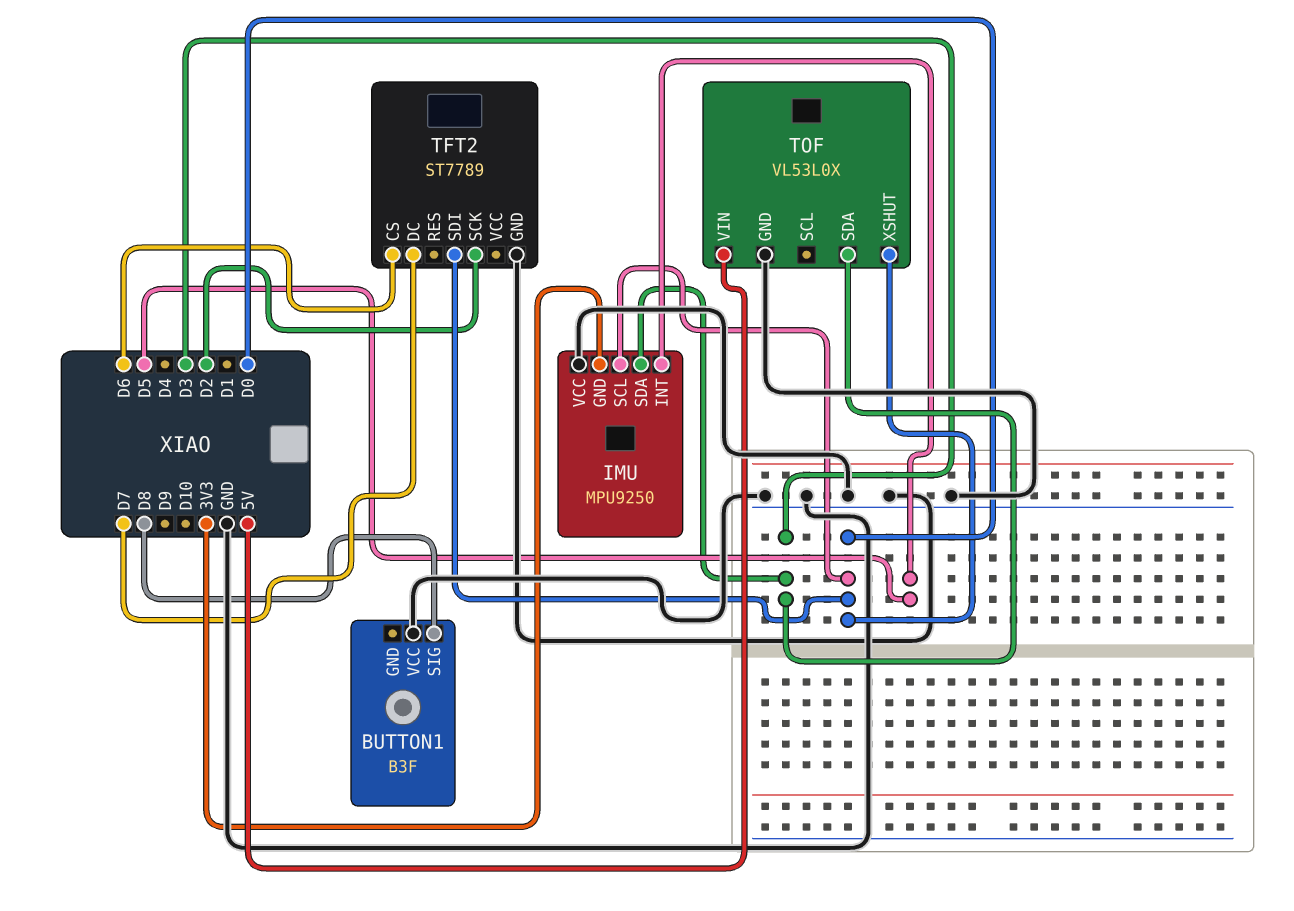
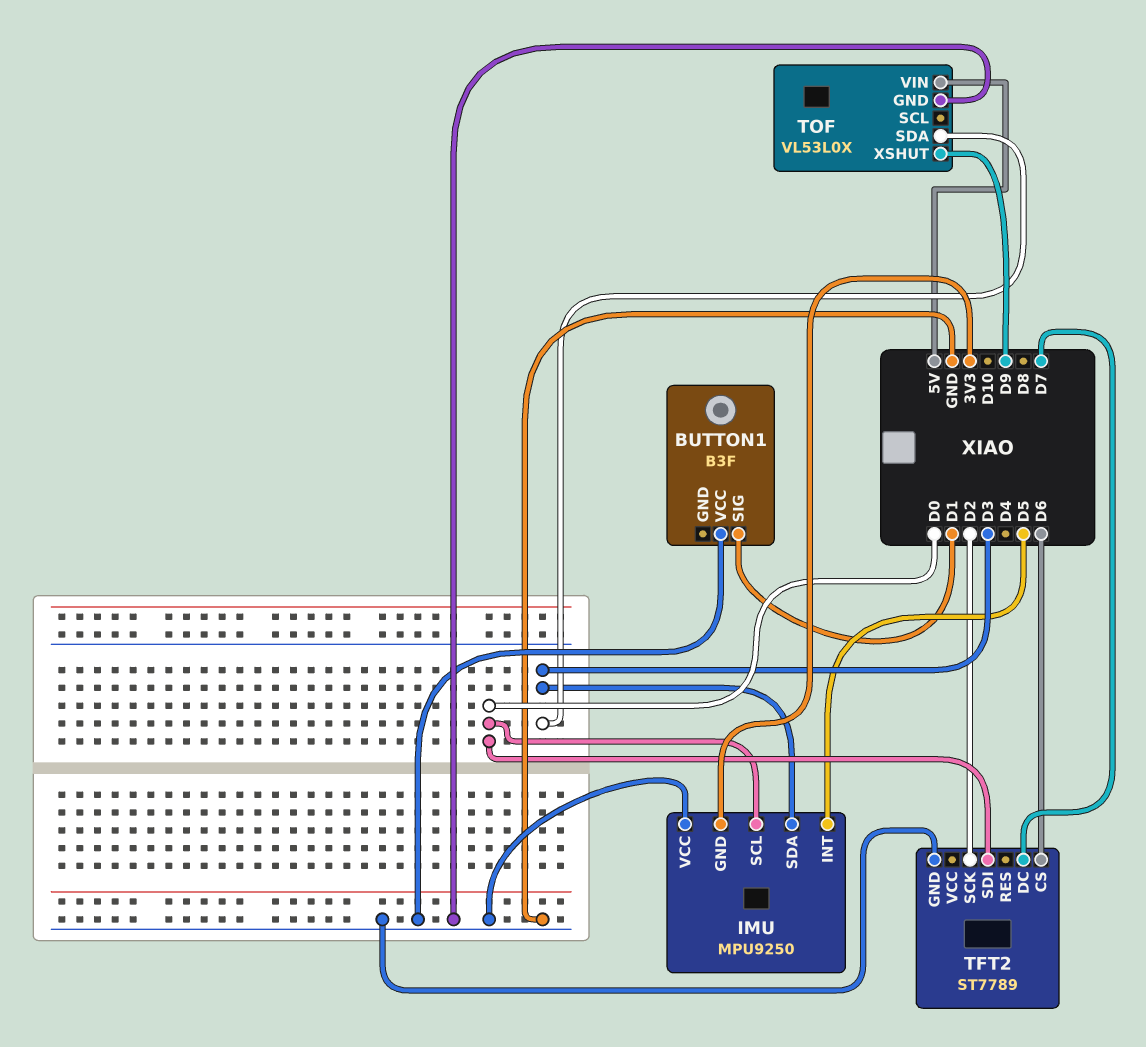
BUTTON1 pin SIG: D8 -> D1
TOF pin XSHUT: D0 -> D9

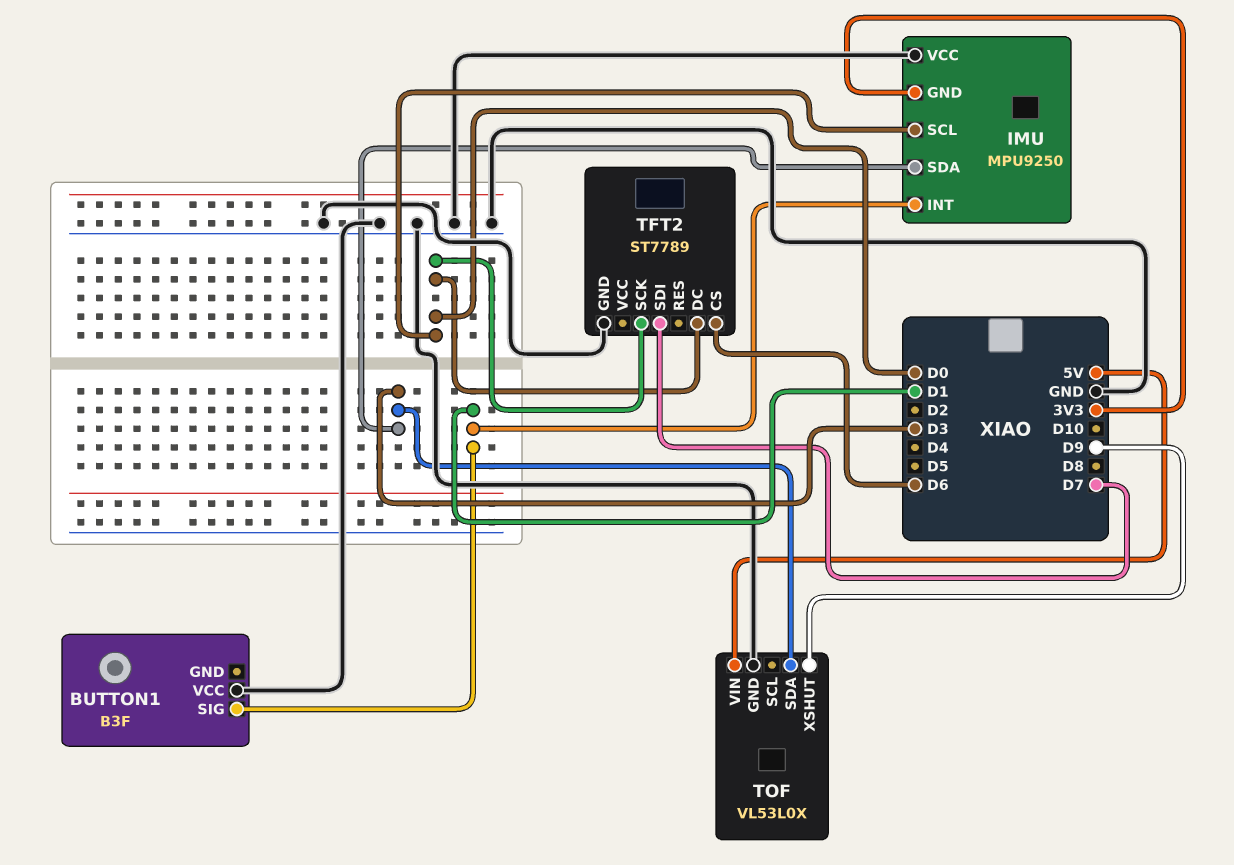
IMU pin INT: D5 -> D1
TFT2 pin DC: D7 -> D0
TFT2 pin SCK: D2 -> D0
TFT2 pin SDI: D0 -> D7

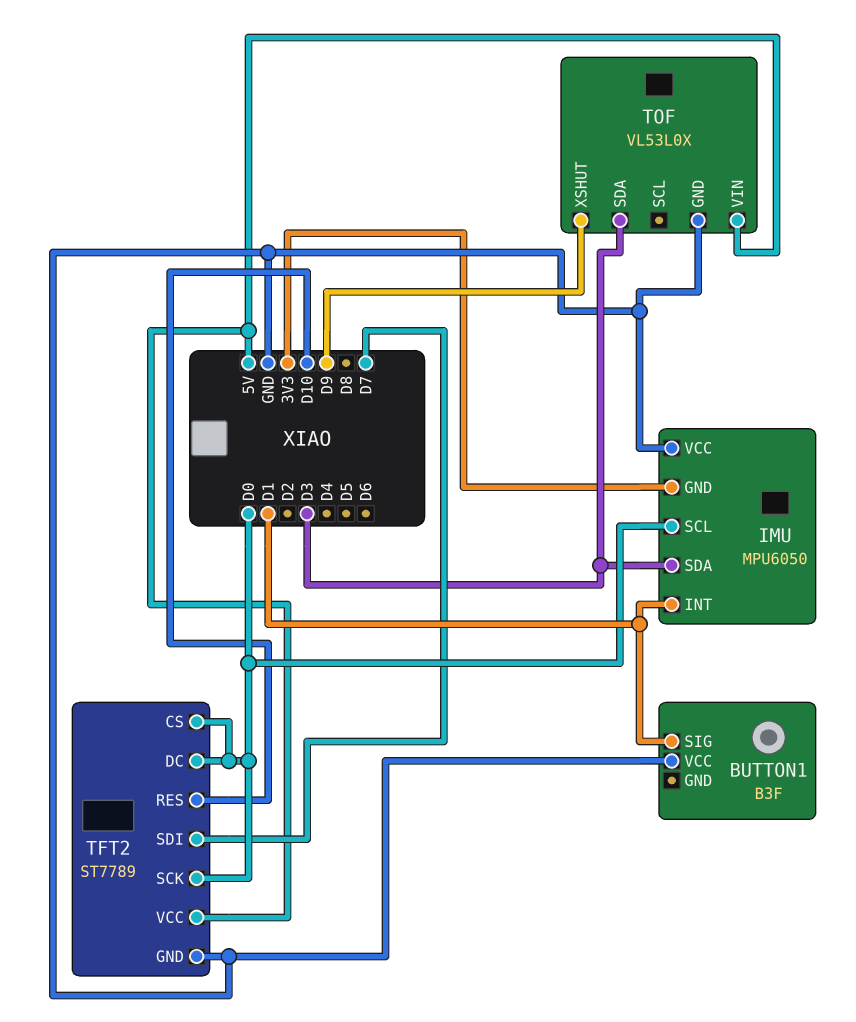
IMU: MPU9250 -> MPU6050
TFT2 pin CS: D6 -> D0
TFT2 pin RES: none -> D10
TFT2 pin VCC: none -> 5V

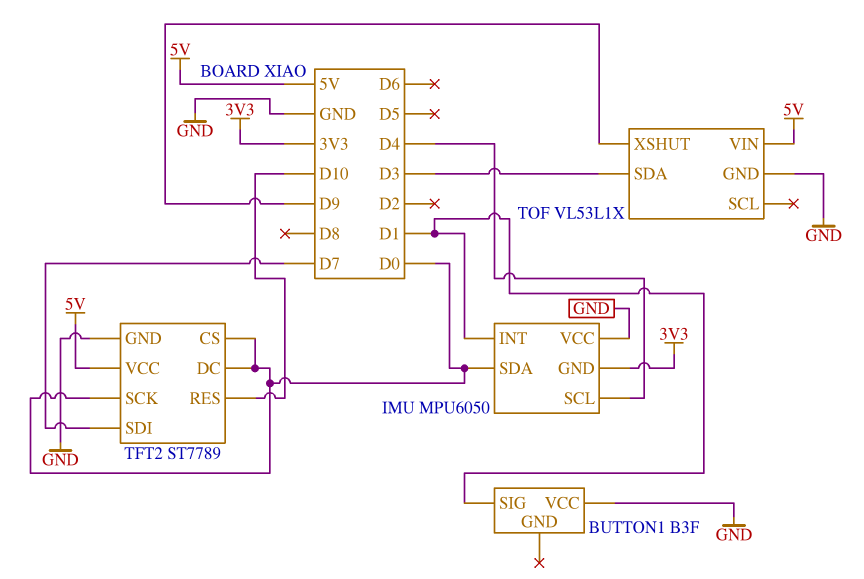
IMU pin SCL: D0 -> D4
IMU pin SDA: D3 -> D0
TOF: VL53L0X -> VL53L1X

